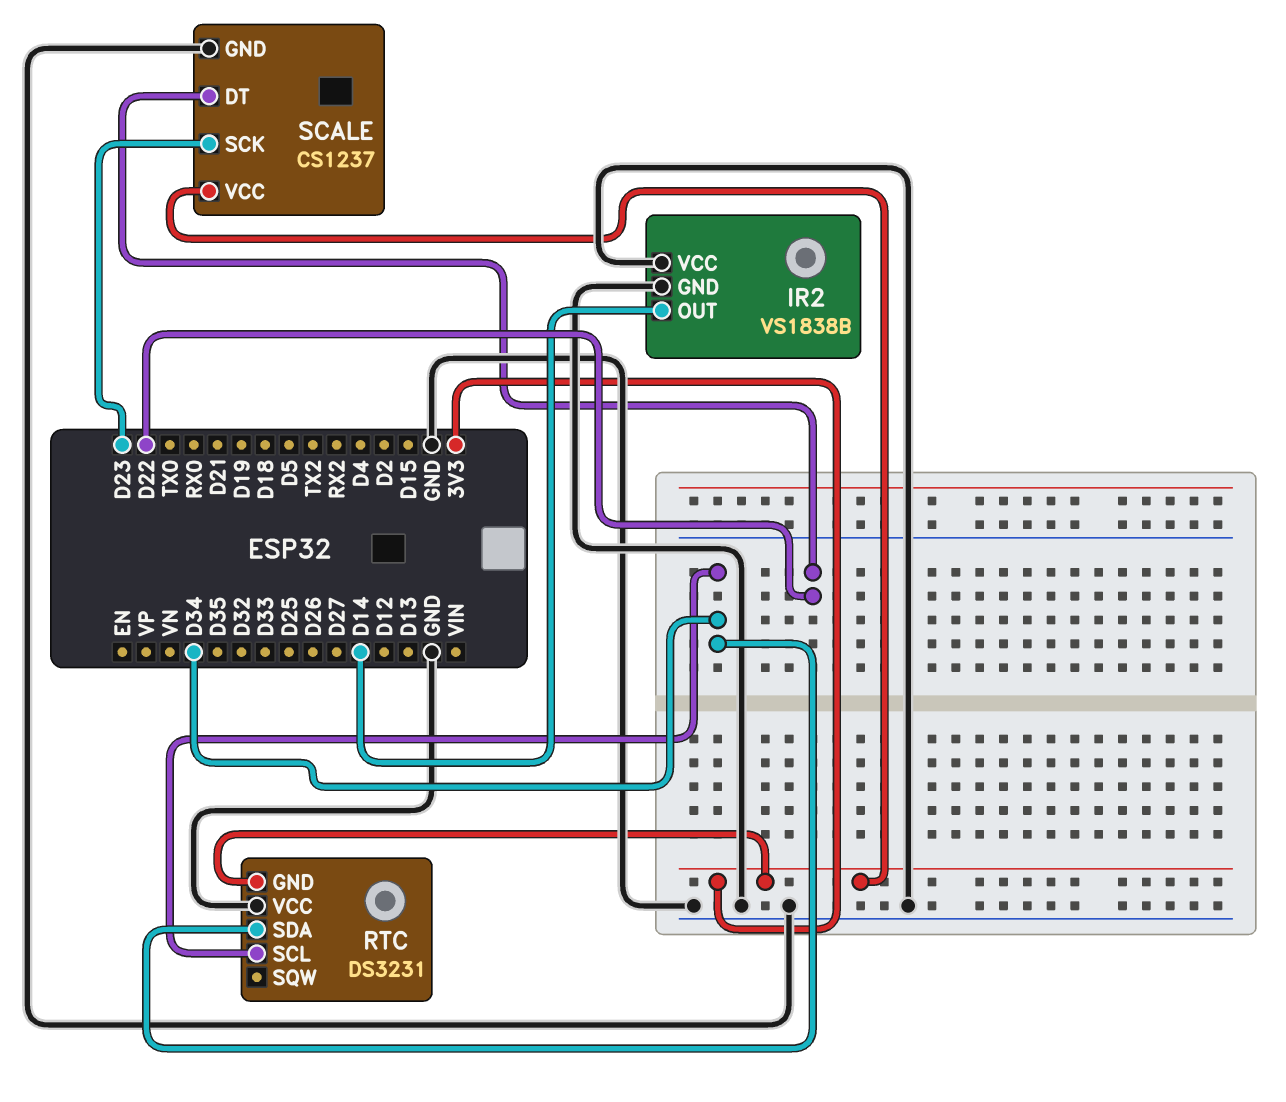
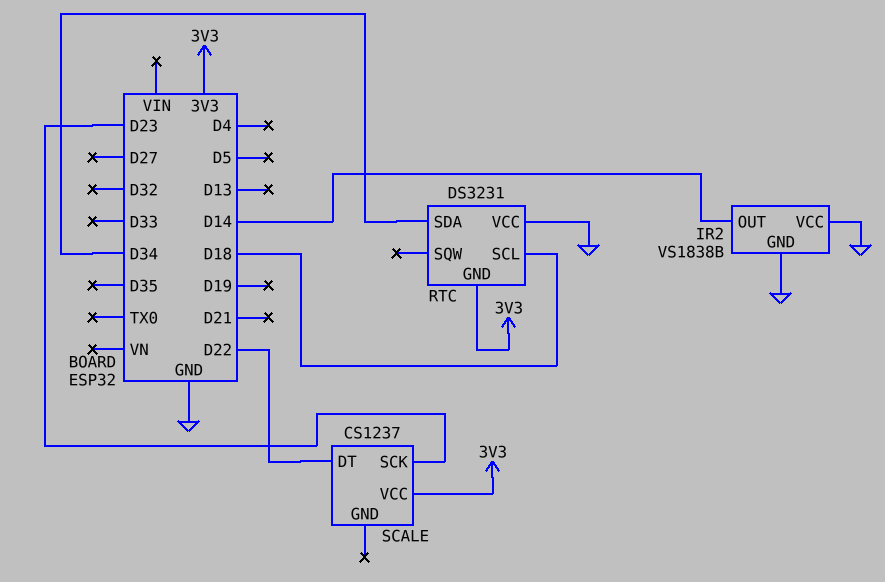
RTC pin SCL: D34 -> D18
SCALE pin GND: GND -> none

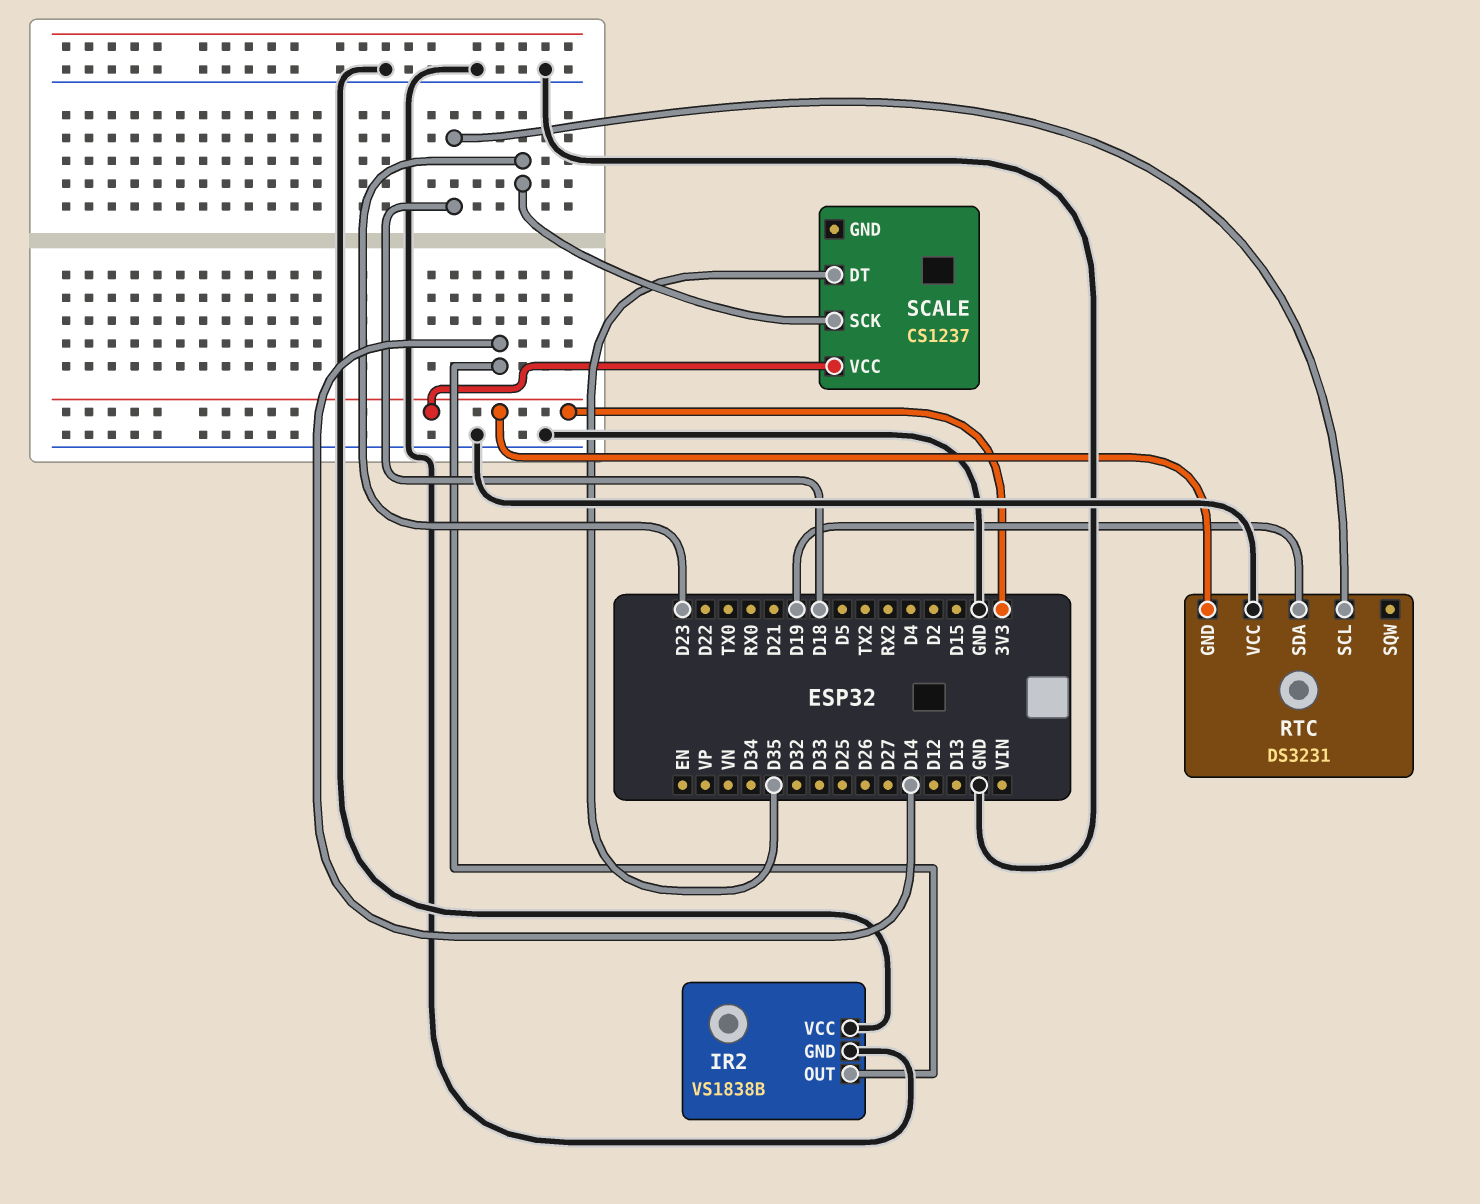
RTC pin SDA: D34 -> D19
SCALE pin DT: D22 -> D35

